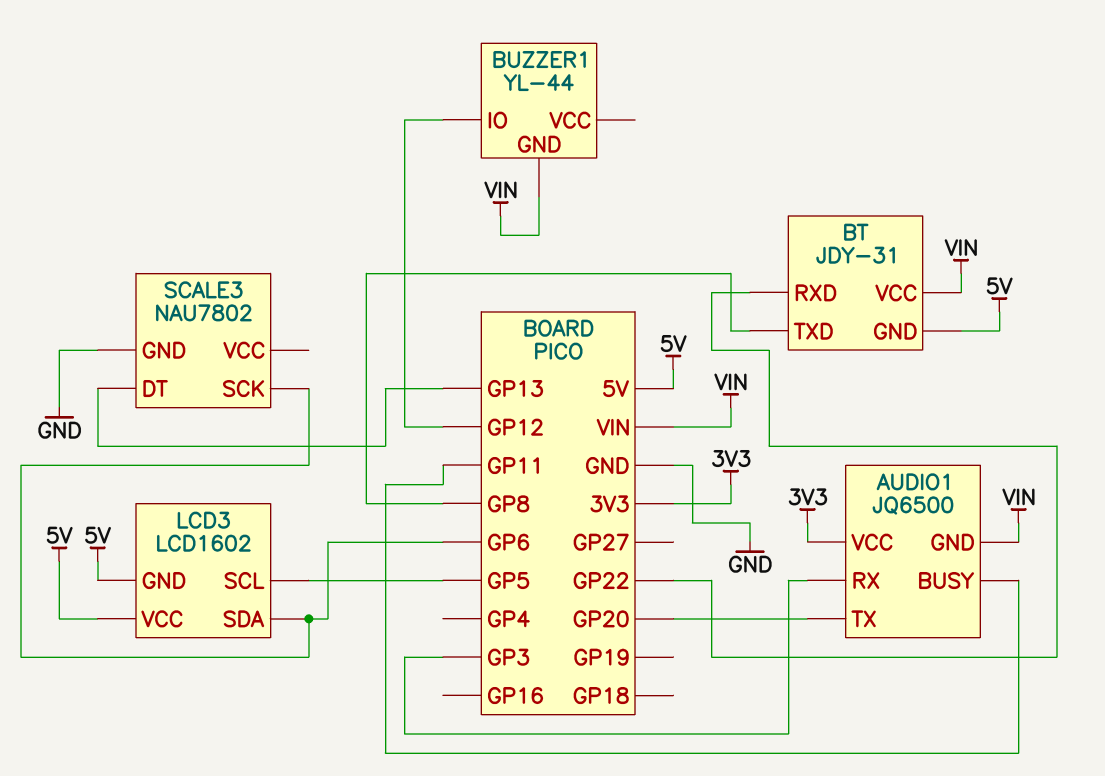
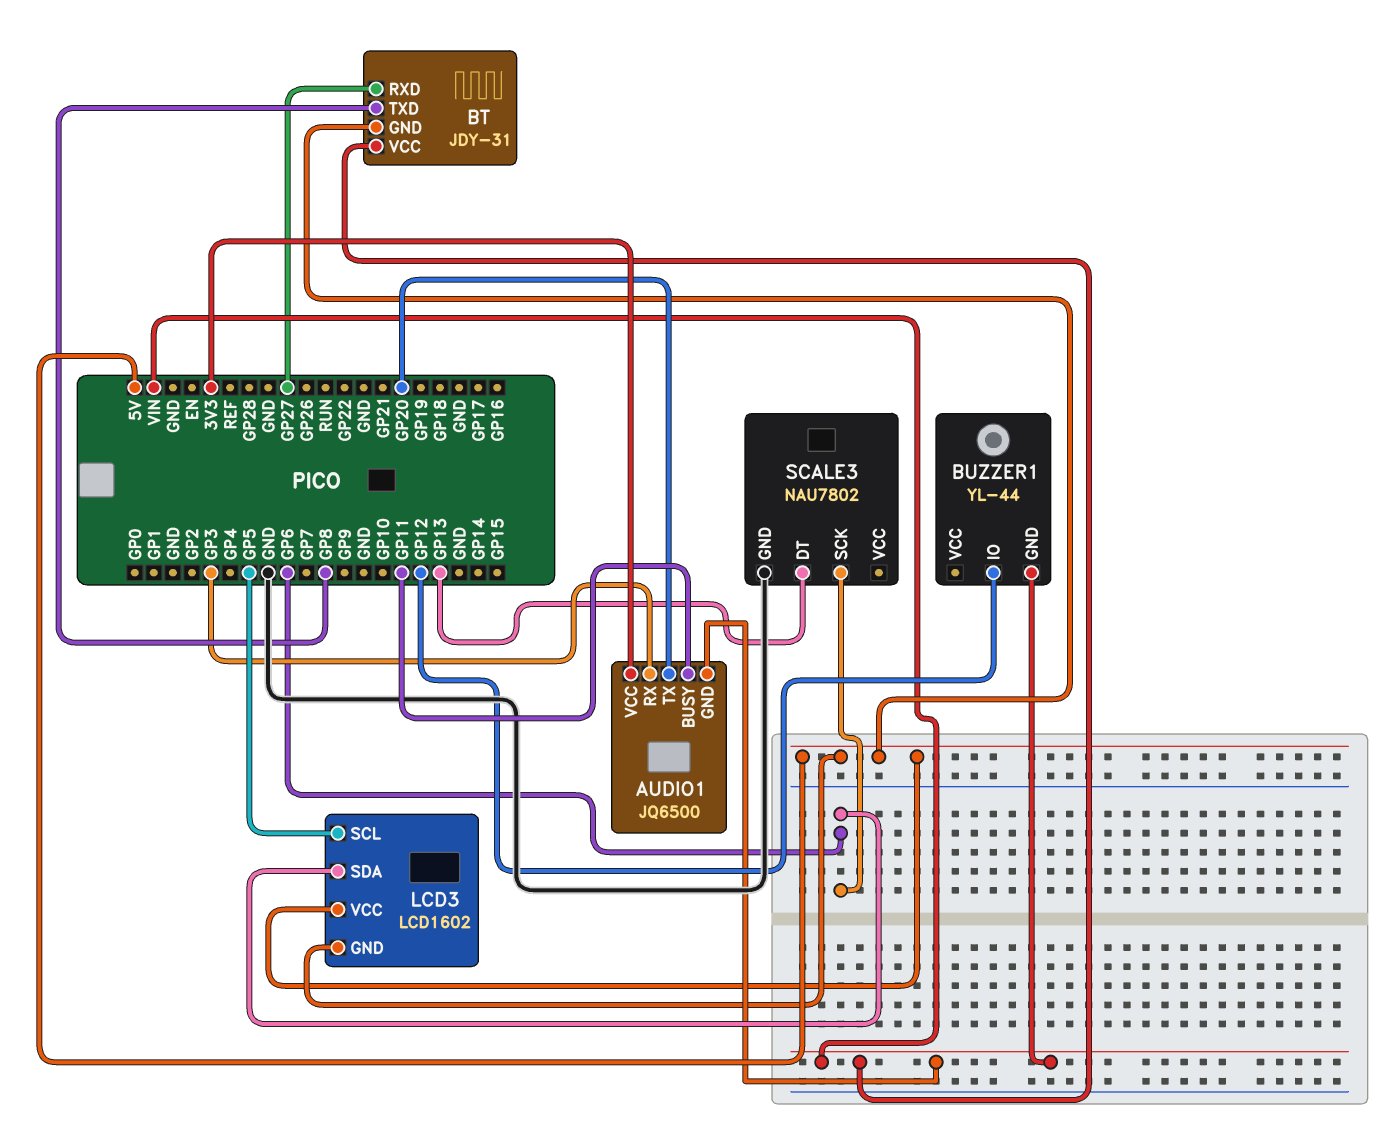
BT pin RXD: GP22 -> GP27

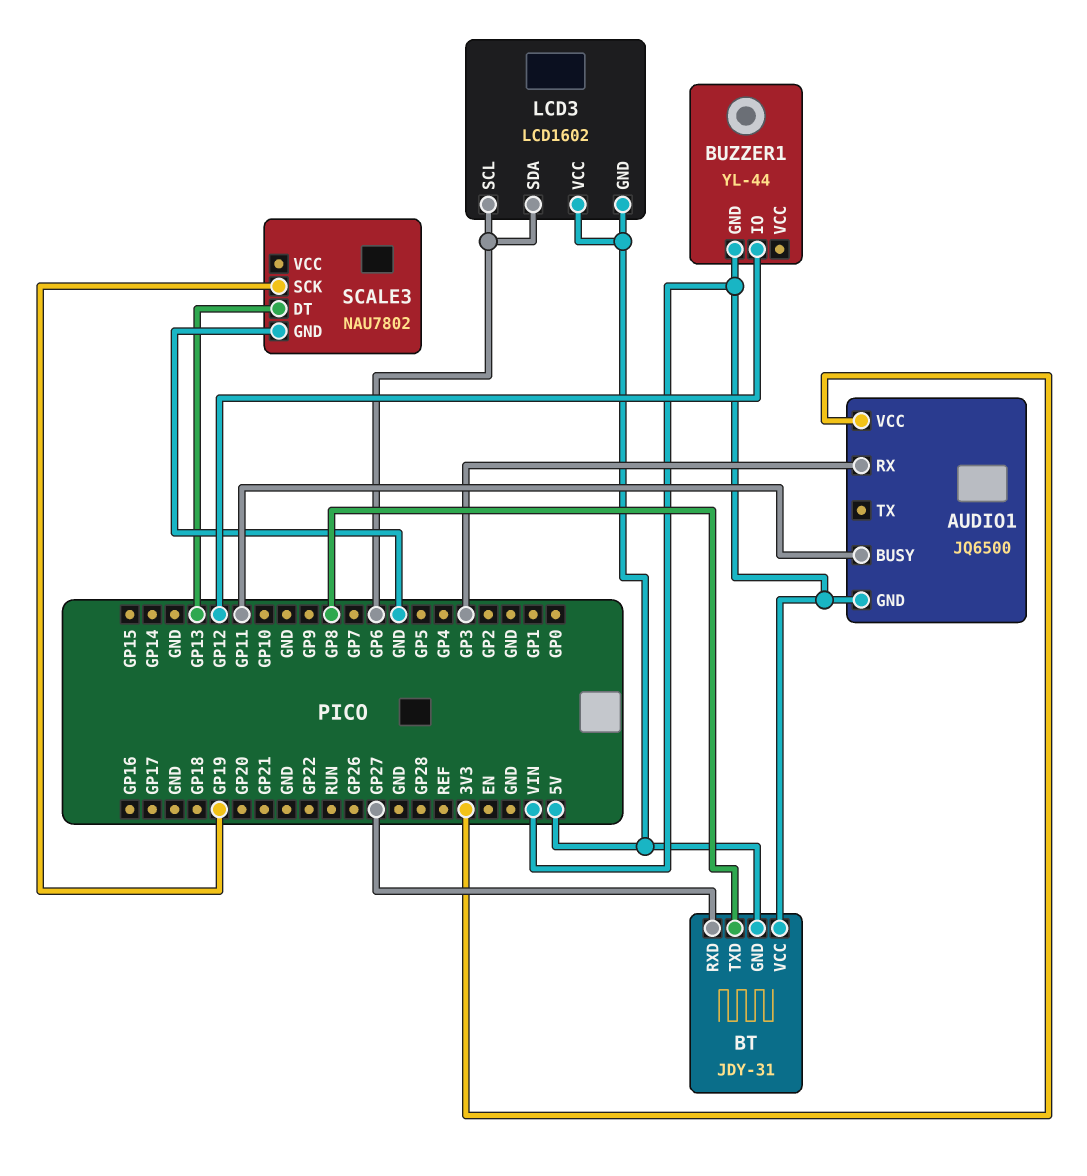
AUDIO1 pin TX: GP20 -> none
LCD3 pin SCL: GP5 -> GP6
SCALE3 pin SCK: GP6 -> GP19

